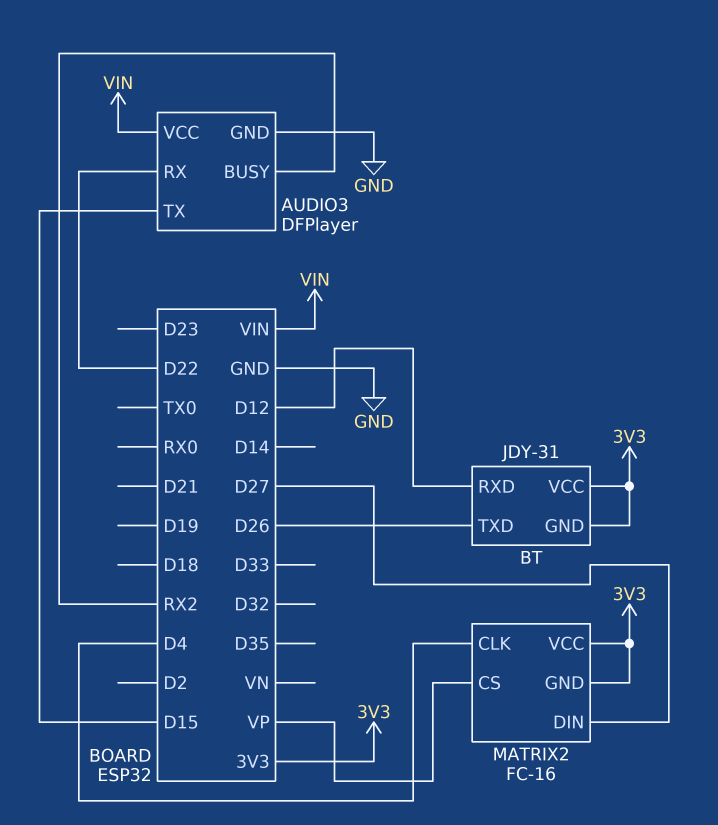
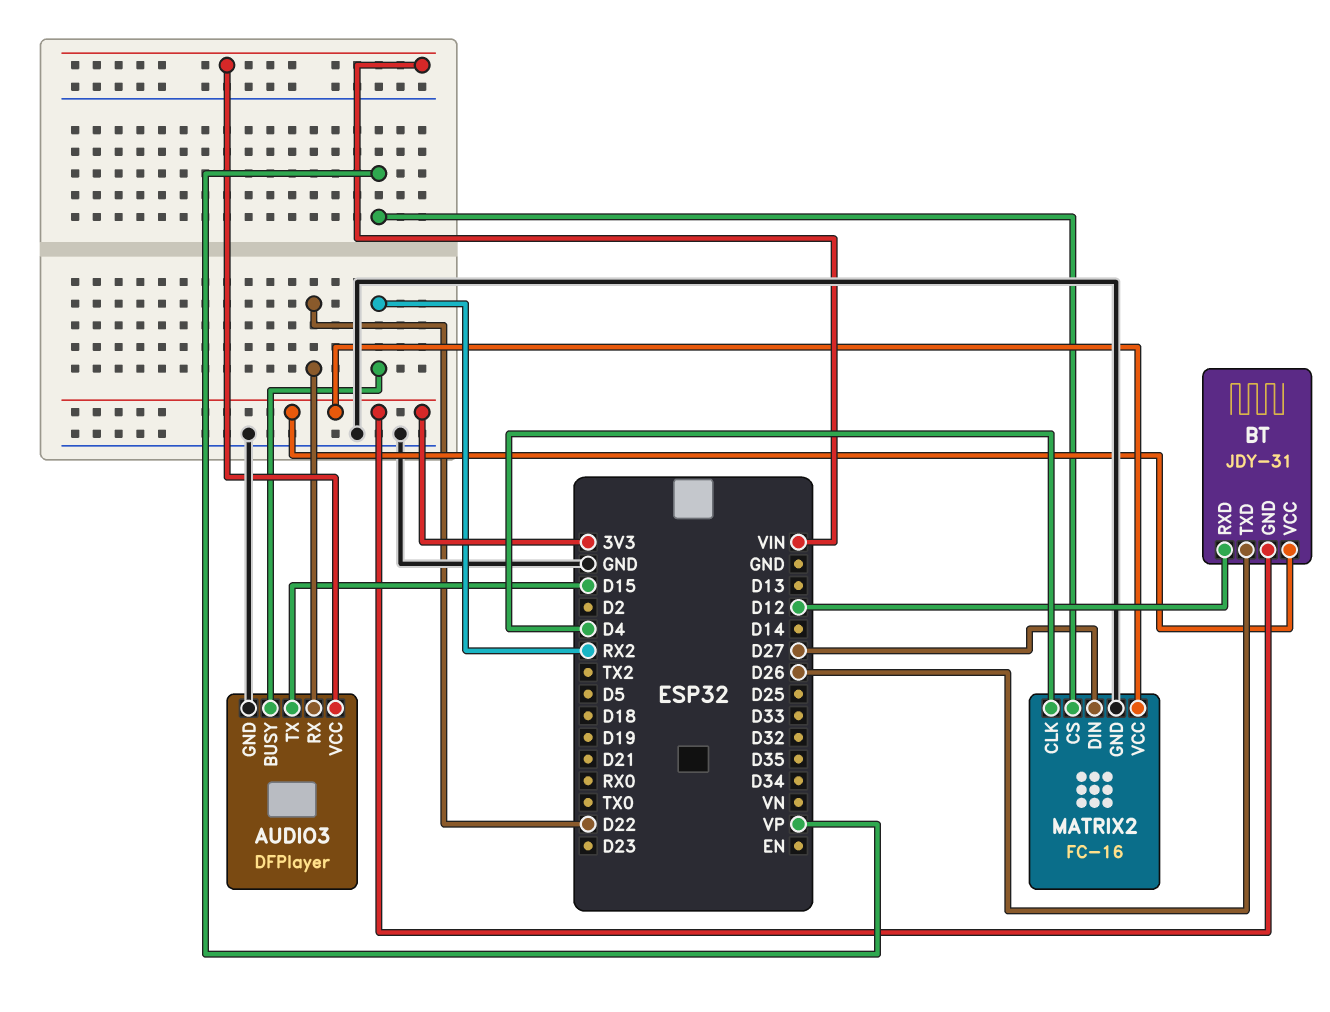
MATRIX2 pin GND: 3V3 -> GND

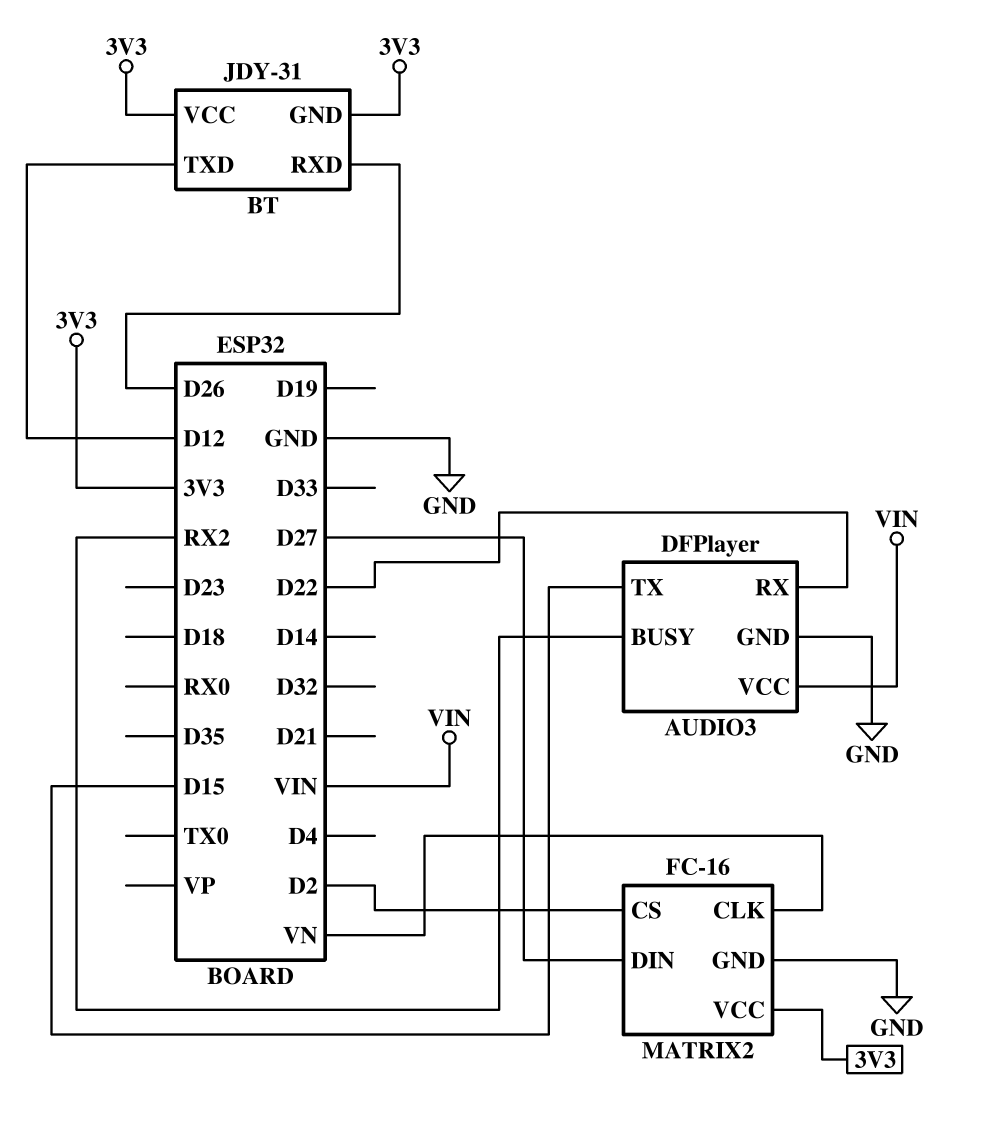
BT pin RXD: D12 -> D26
BT pin TXD: D26 -> D12
MATRIX2 pin CLK: D4 -> VN
MATRIX2 pin CS: VP -> D2

